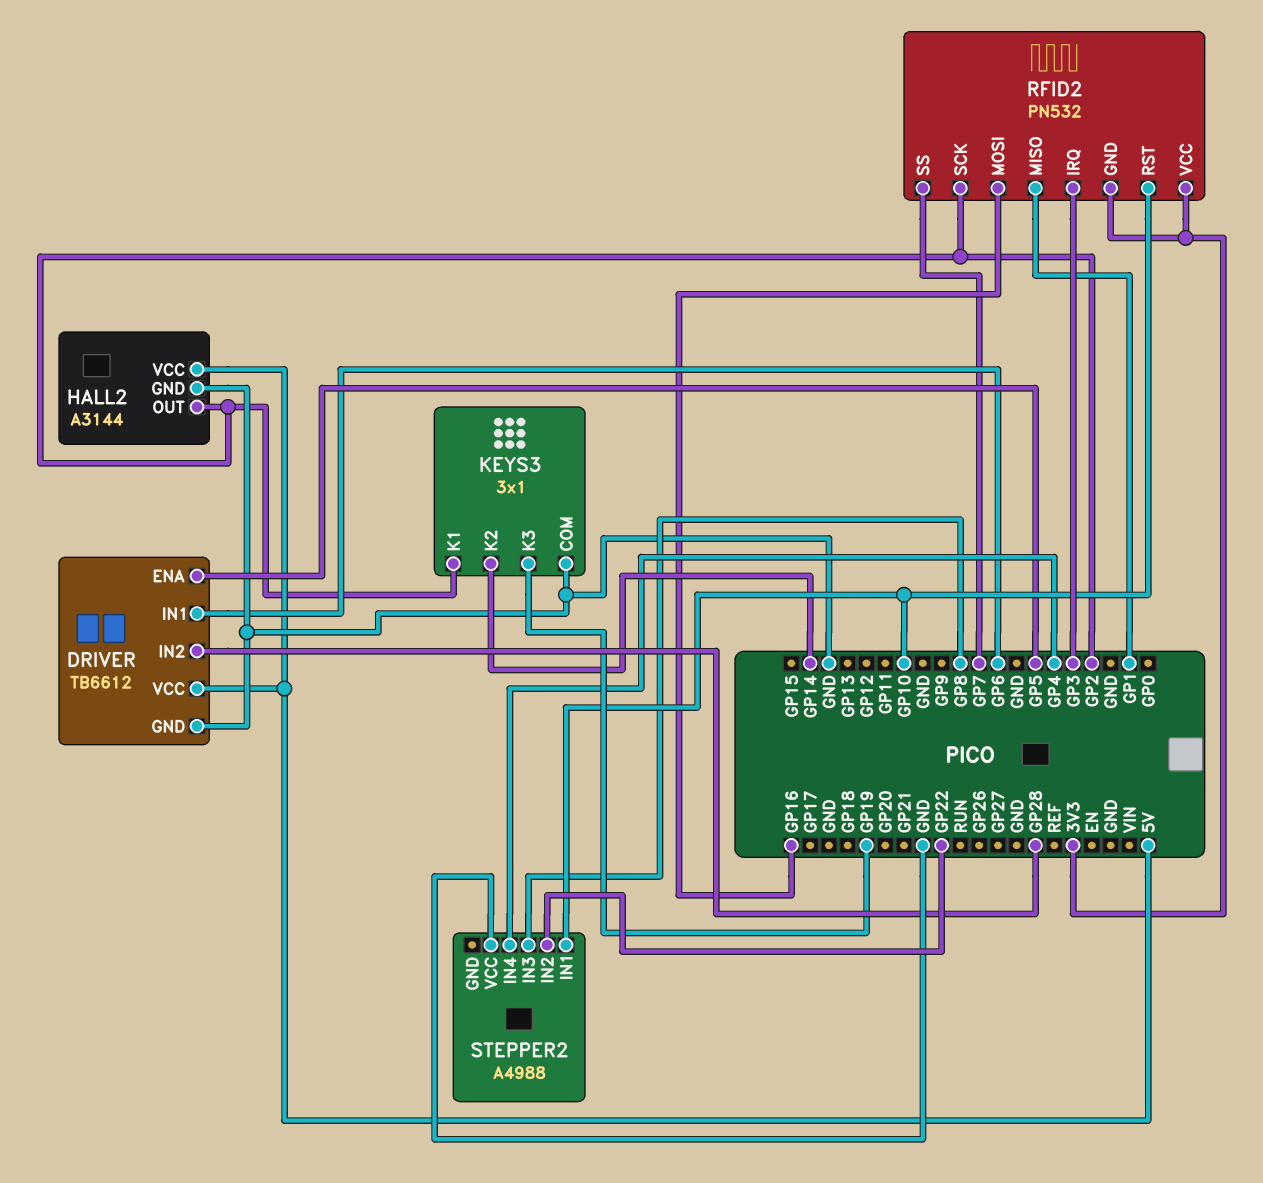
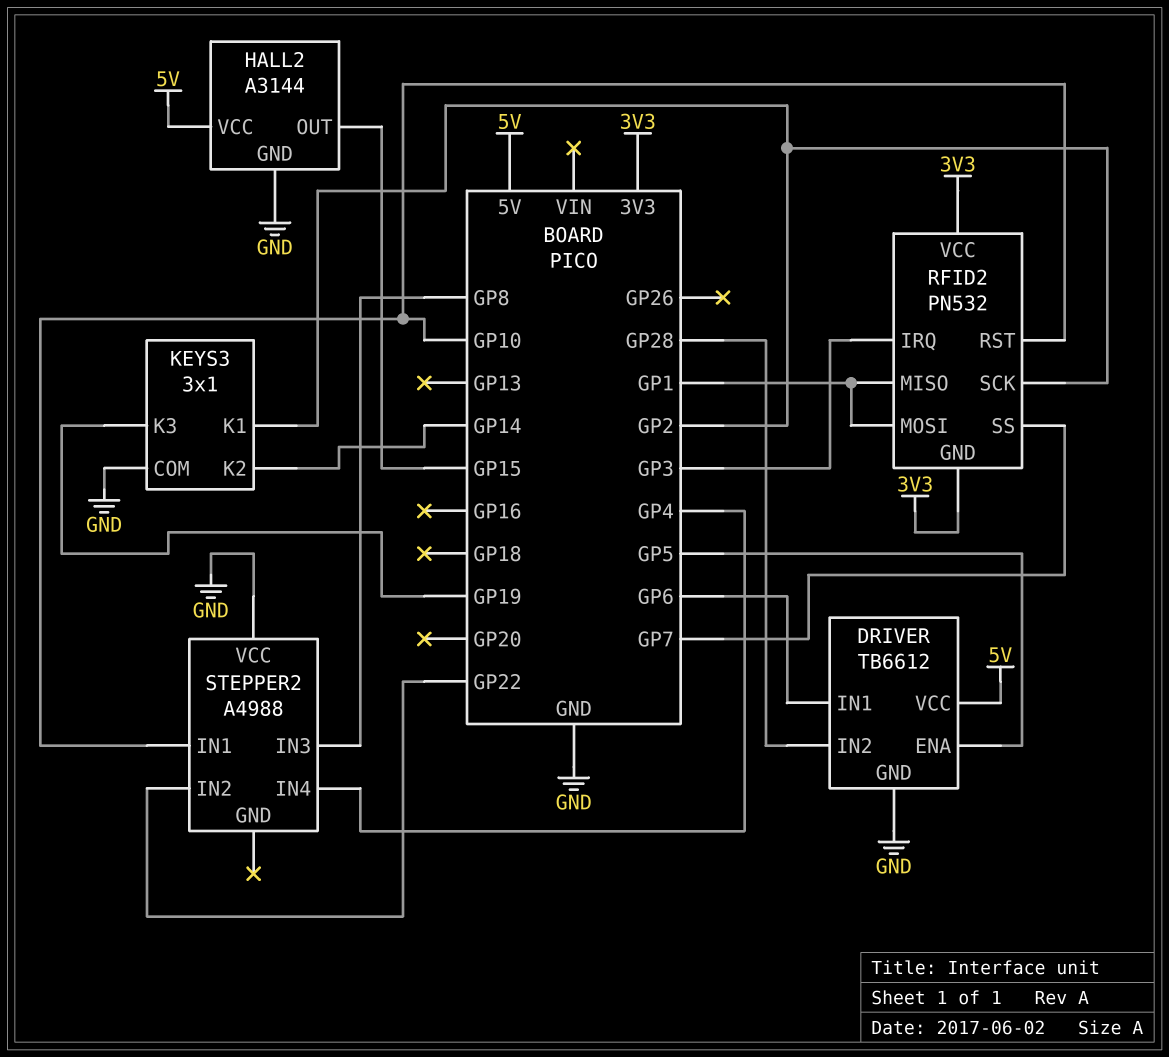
HALL2 pin OUT: GP2 -> GP15
RFID2 pin MOSI: GP16 -> GP1

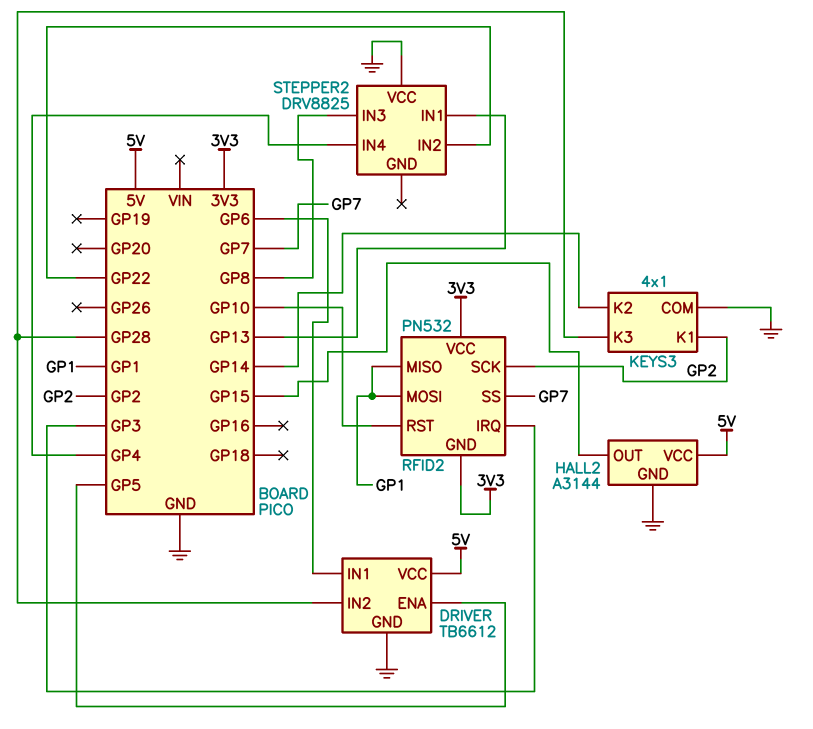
KEYS3: 3x1 -> 4x1
KEYS3 pin K3: GP19 -> GP28
STEPPER2: A4988 -> DRV8825
STEPPER2 pin IN1: GP10 -> GP13

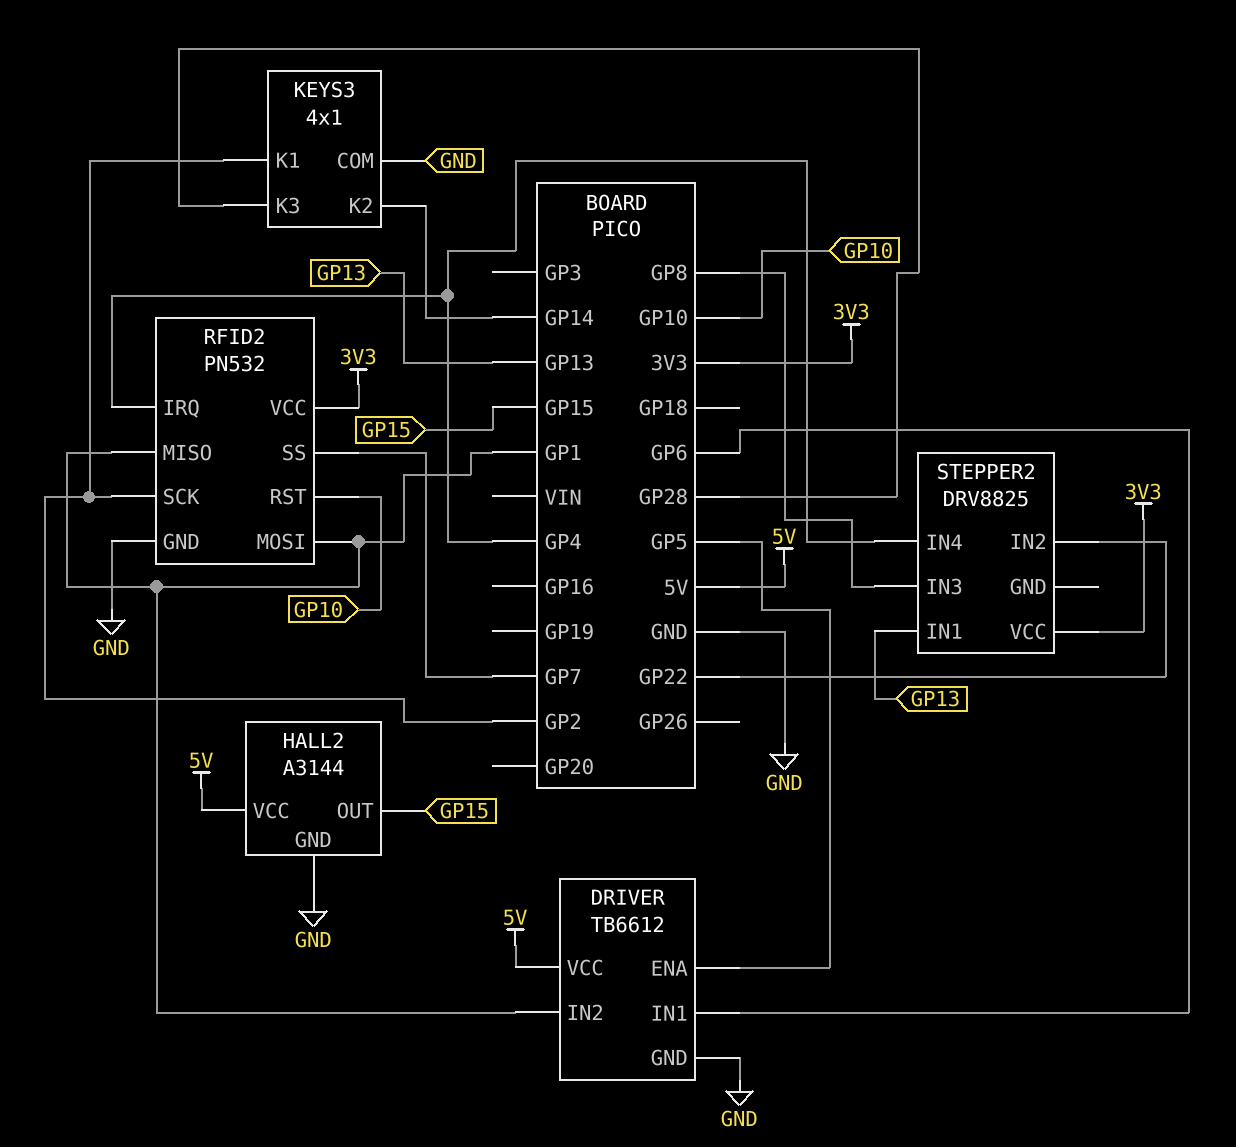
DRIVER pin IN2: GP28 -> GP1
RFID2 pin GND: 3V3 -> GND
RFID2 pin IRQ: GP3 -> GP4
STEPPER2 pin VCC: GND -> 3V3

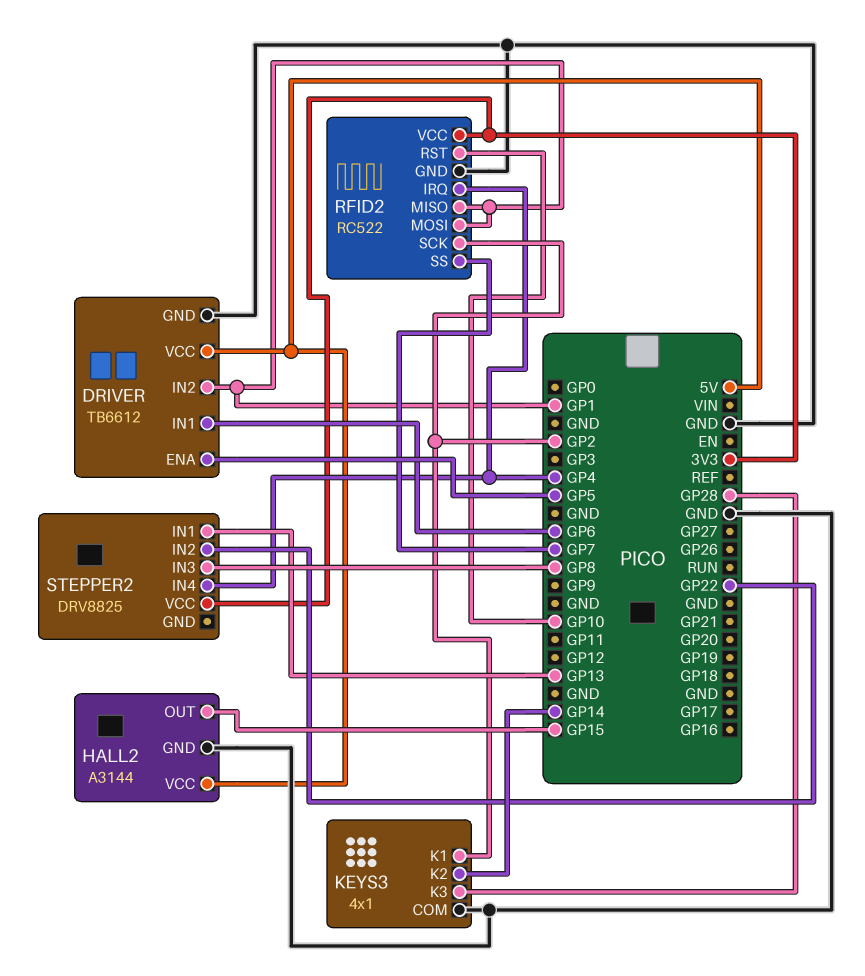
RFID2: PN532 -> RC522

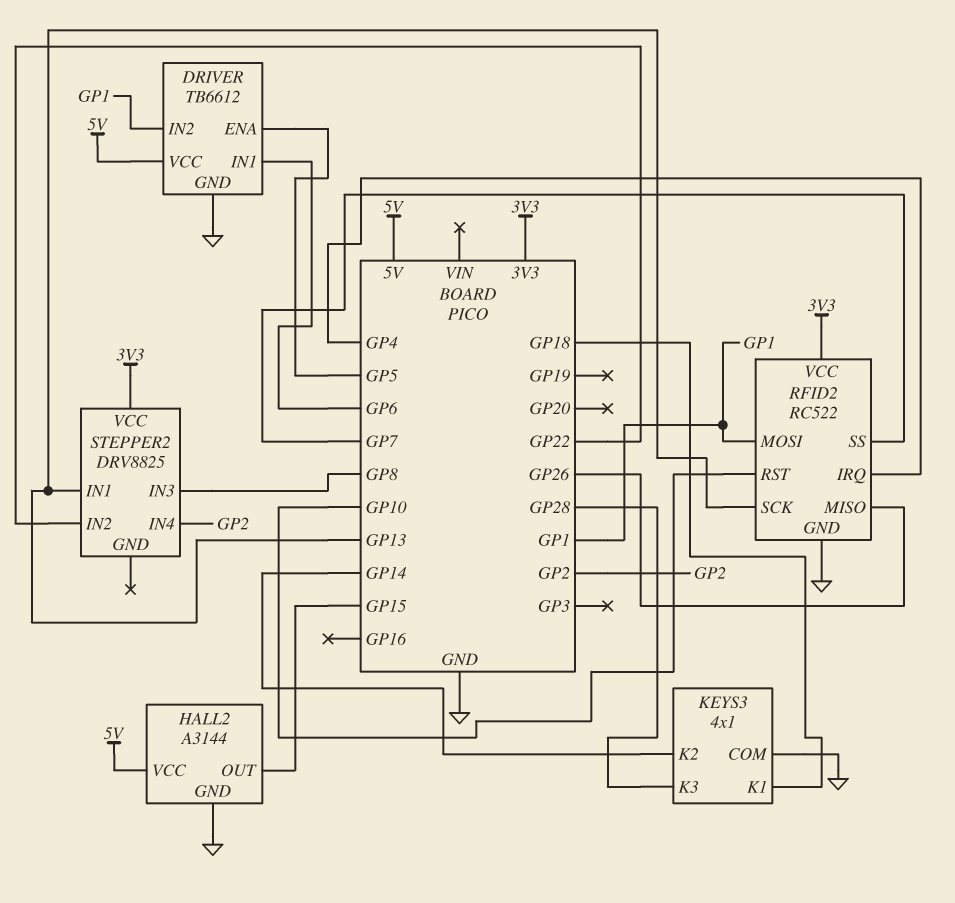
KEYS3 pin K1: GP2 -> GP18
RFID2 pin MISO: GP1 -> GP26
RFID2 pin SCK: GP2 -> GP13
STEPPER2 pin IN4: GP4 -> GP2

